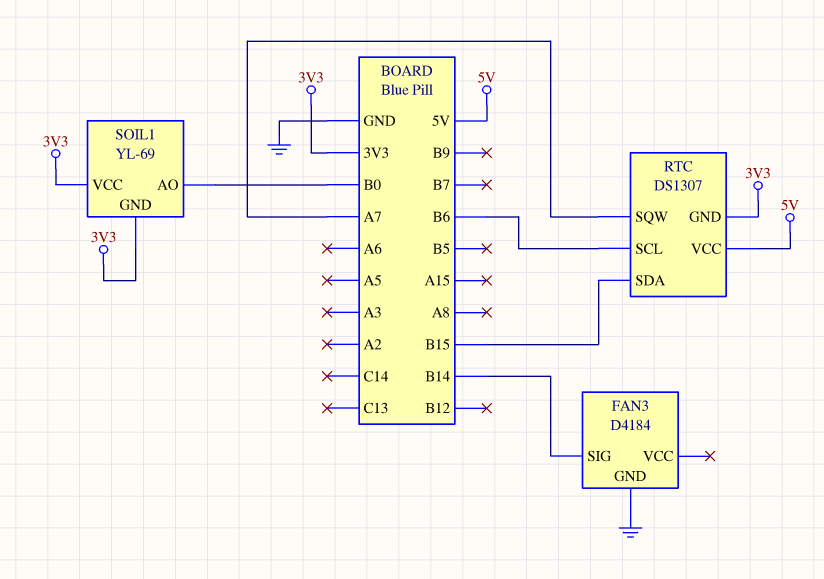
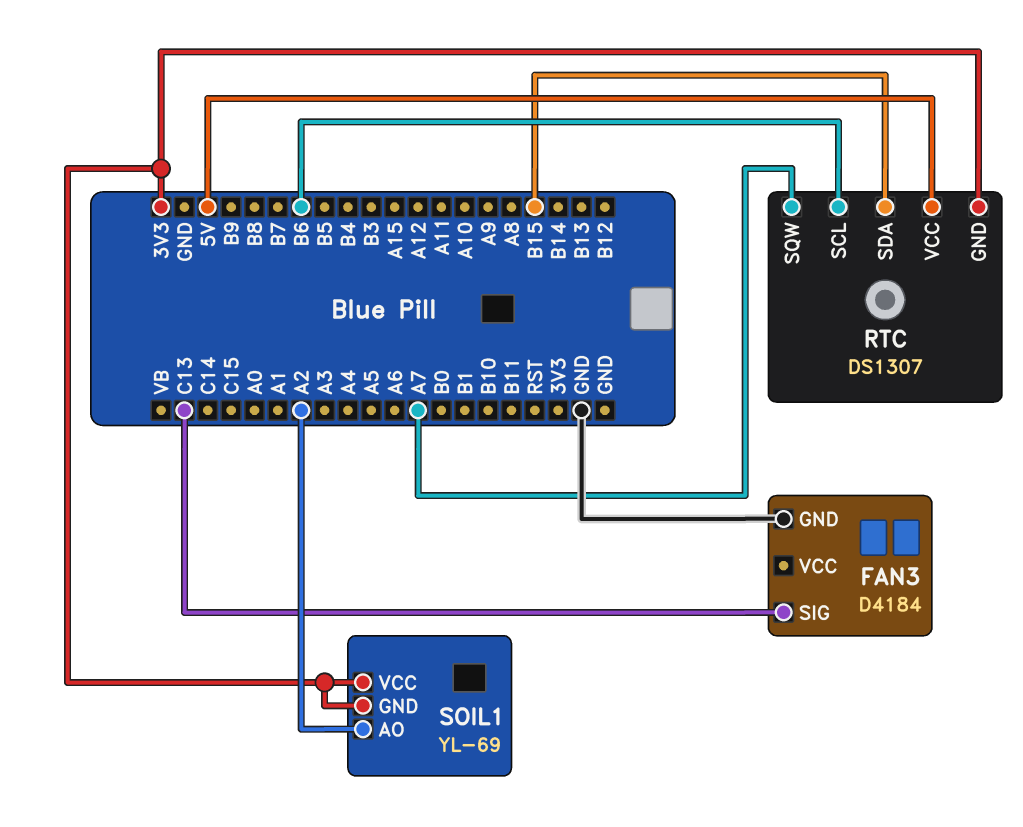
FAN3 pin SIG: B14 -> C13
SOIL1 pin AO: B0 -> A2

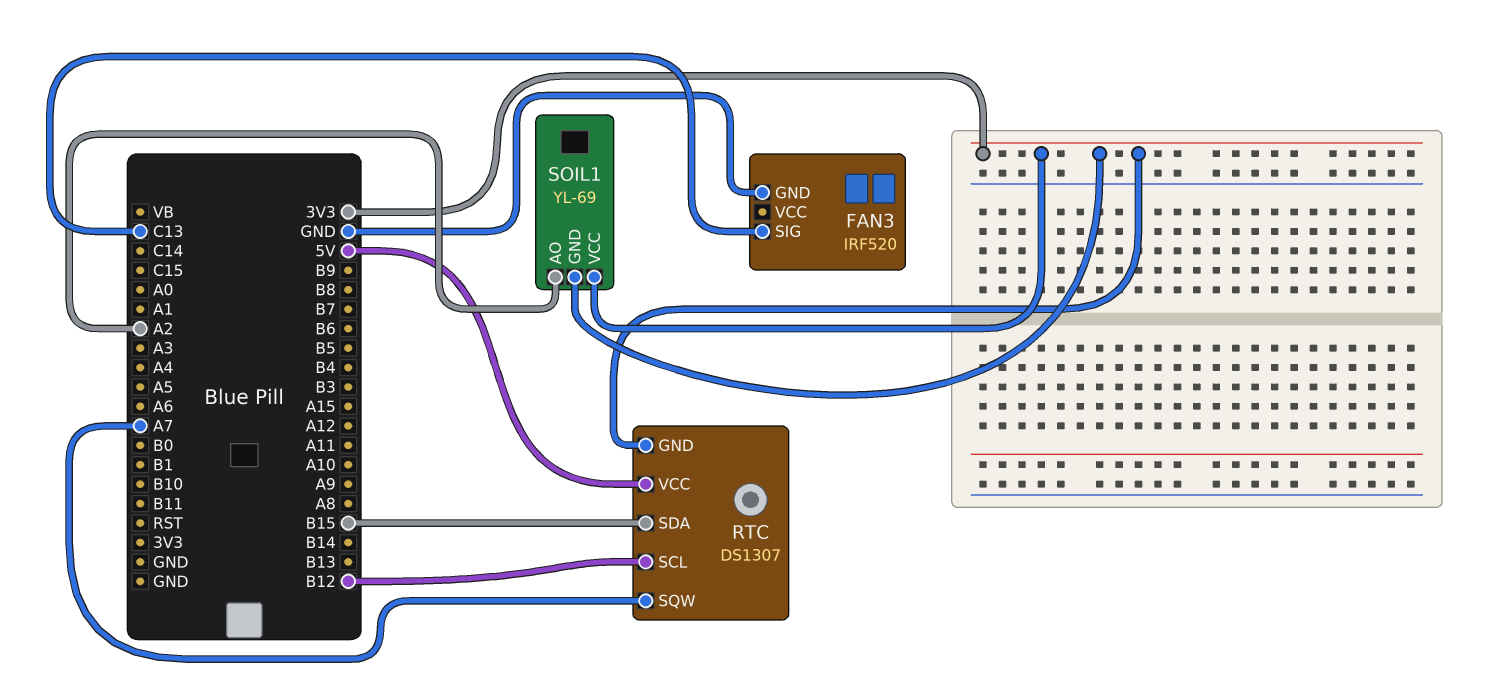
FAN3: D4184 -> IRF520
RTC pin SCL: B6 -> B12

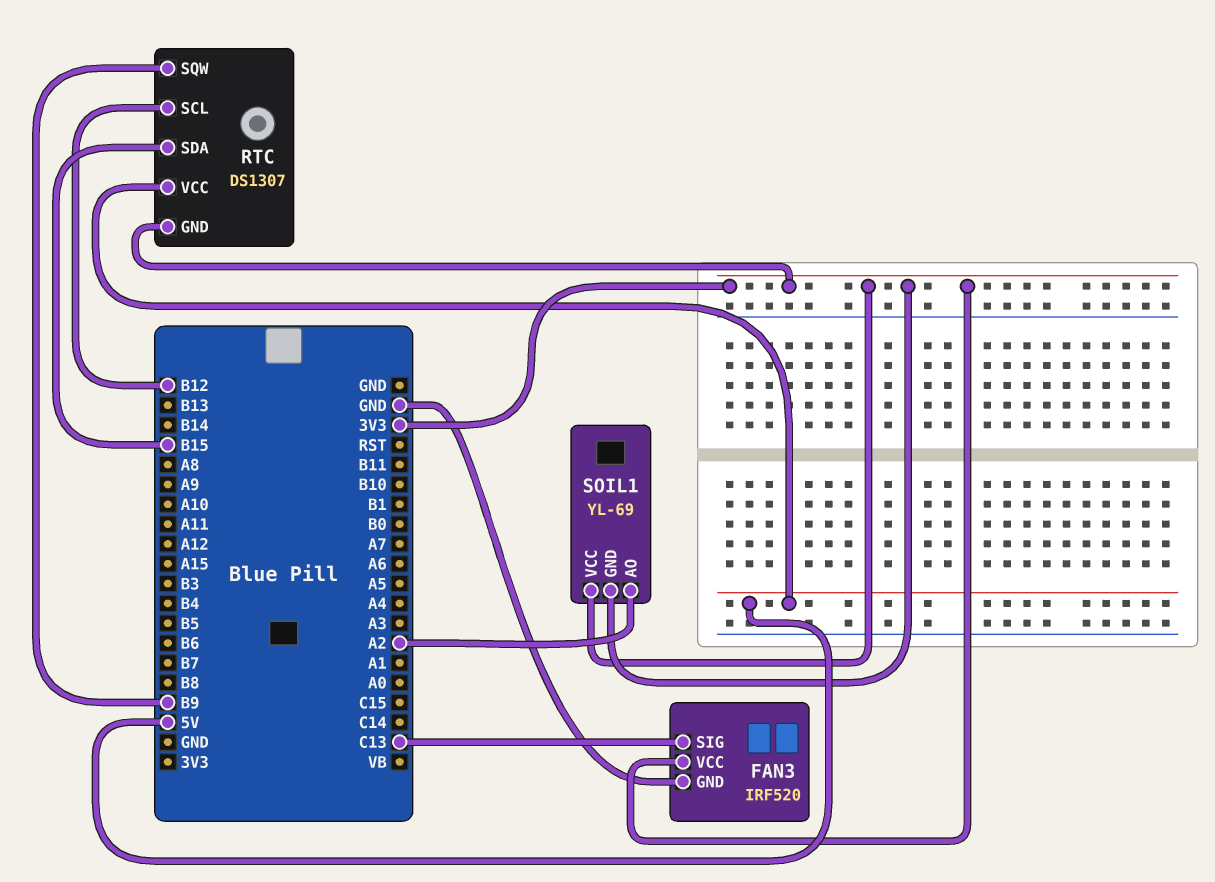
FAN3 pin VCC: none -> 3V3
RTC pin SQW: A7 -> B9

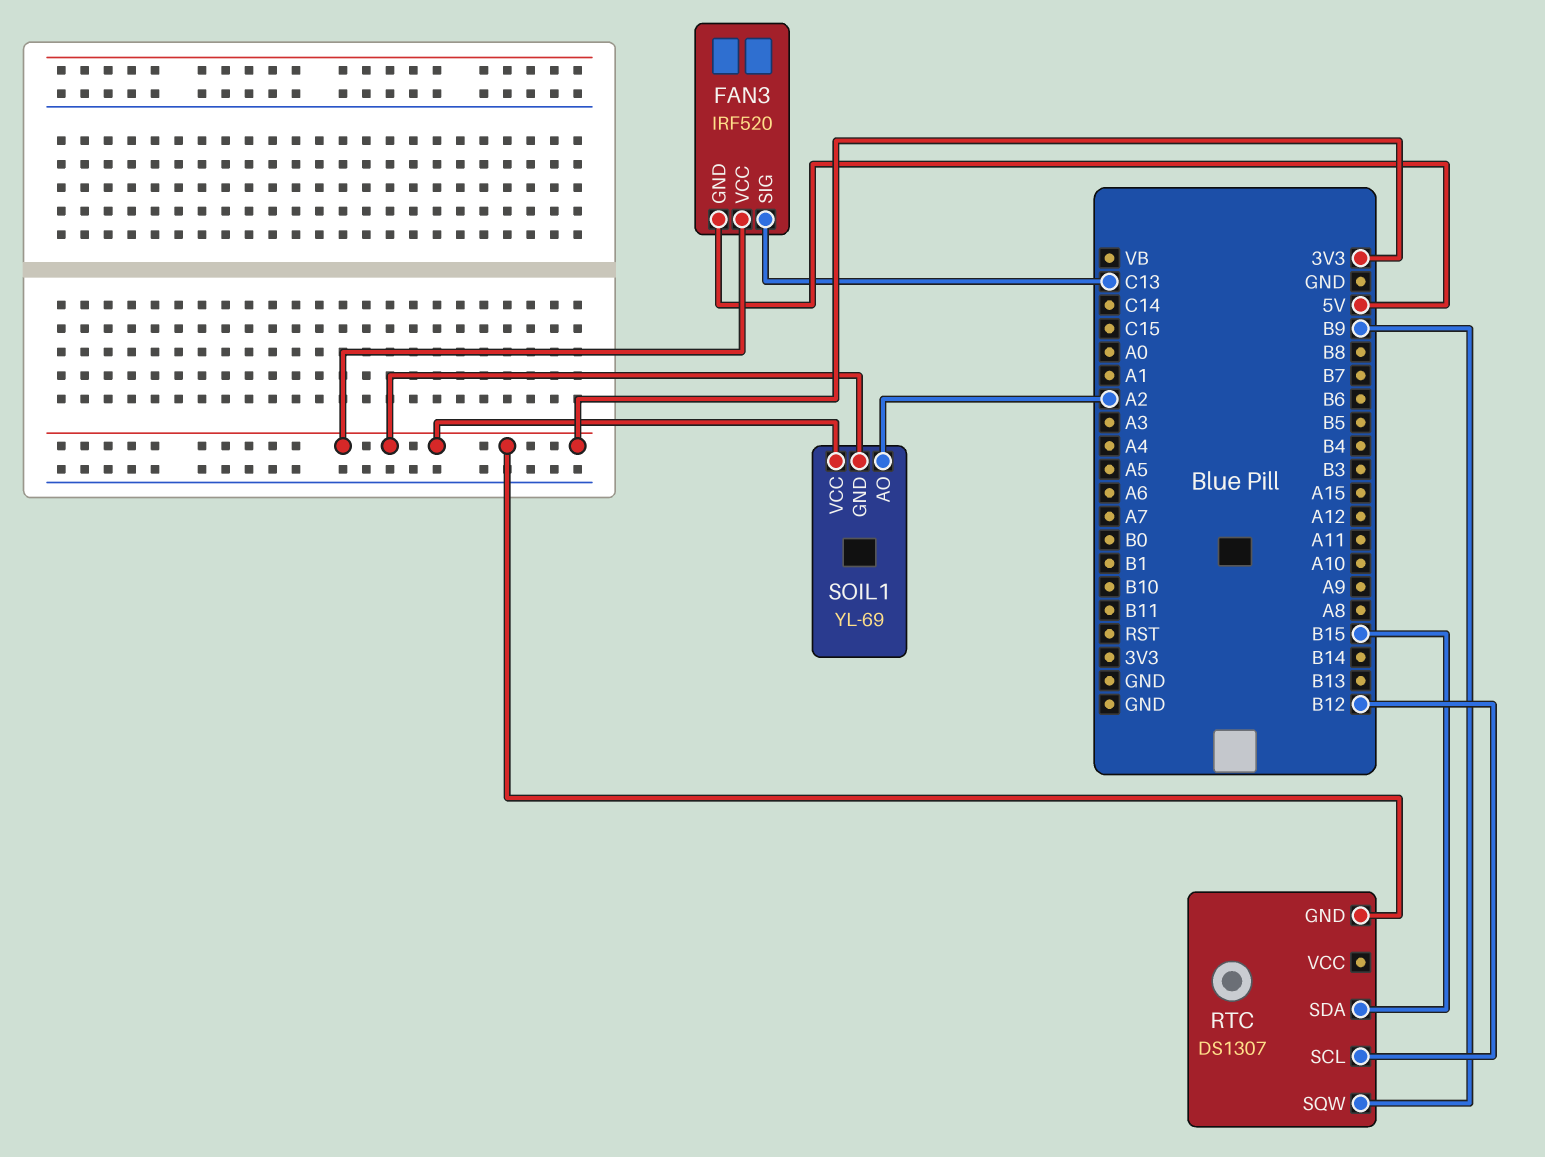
FAN3 pin GND: GND -> 5V
RTC pin VCC: 5V -> none

